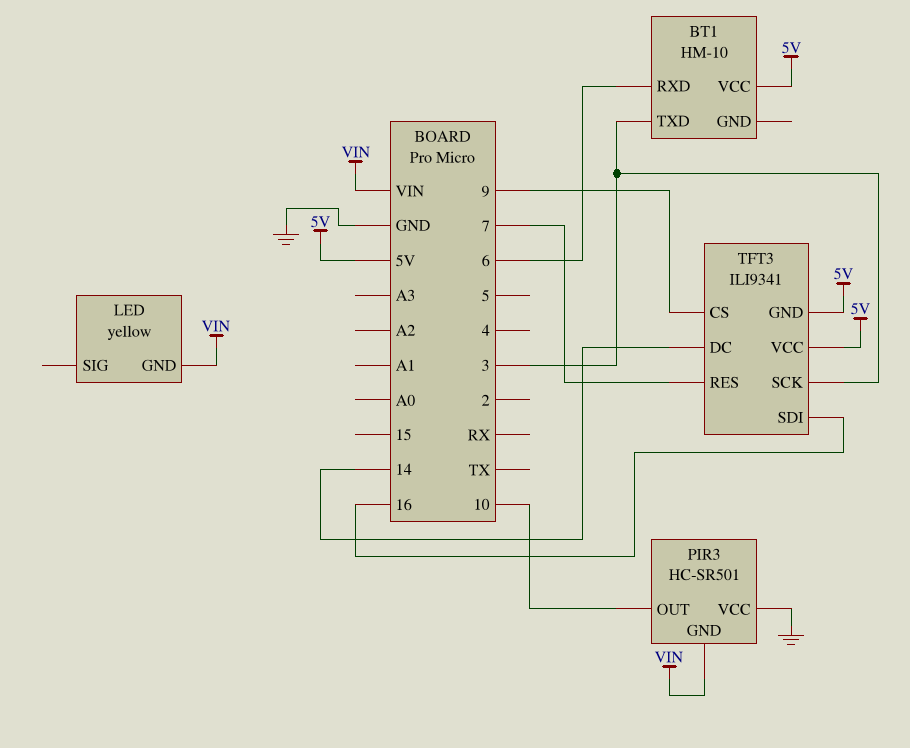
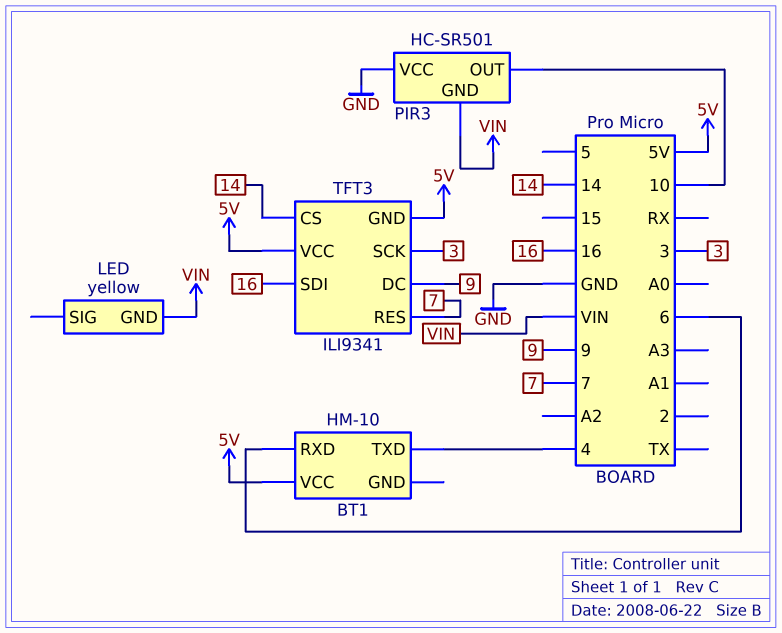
BT1 pin TXD: 3 -> 4
TFT3 pin CS: 9 -> 14
TFT3 pin DC: 14 -> 9

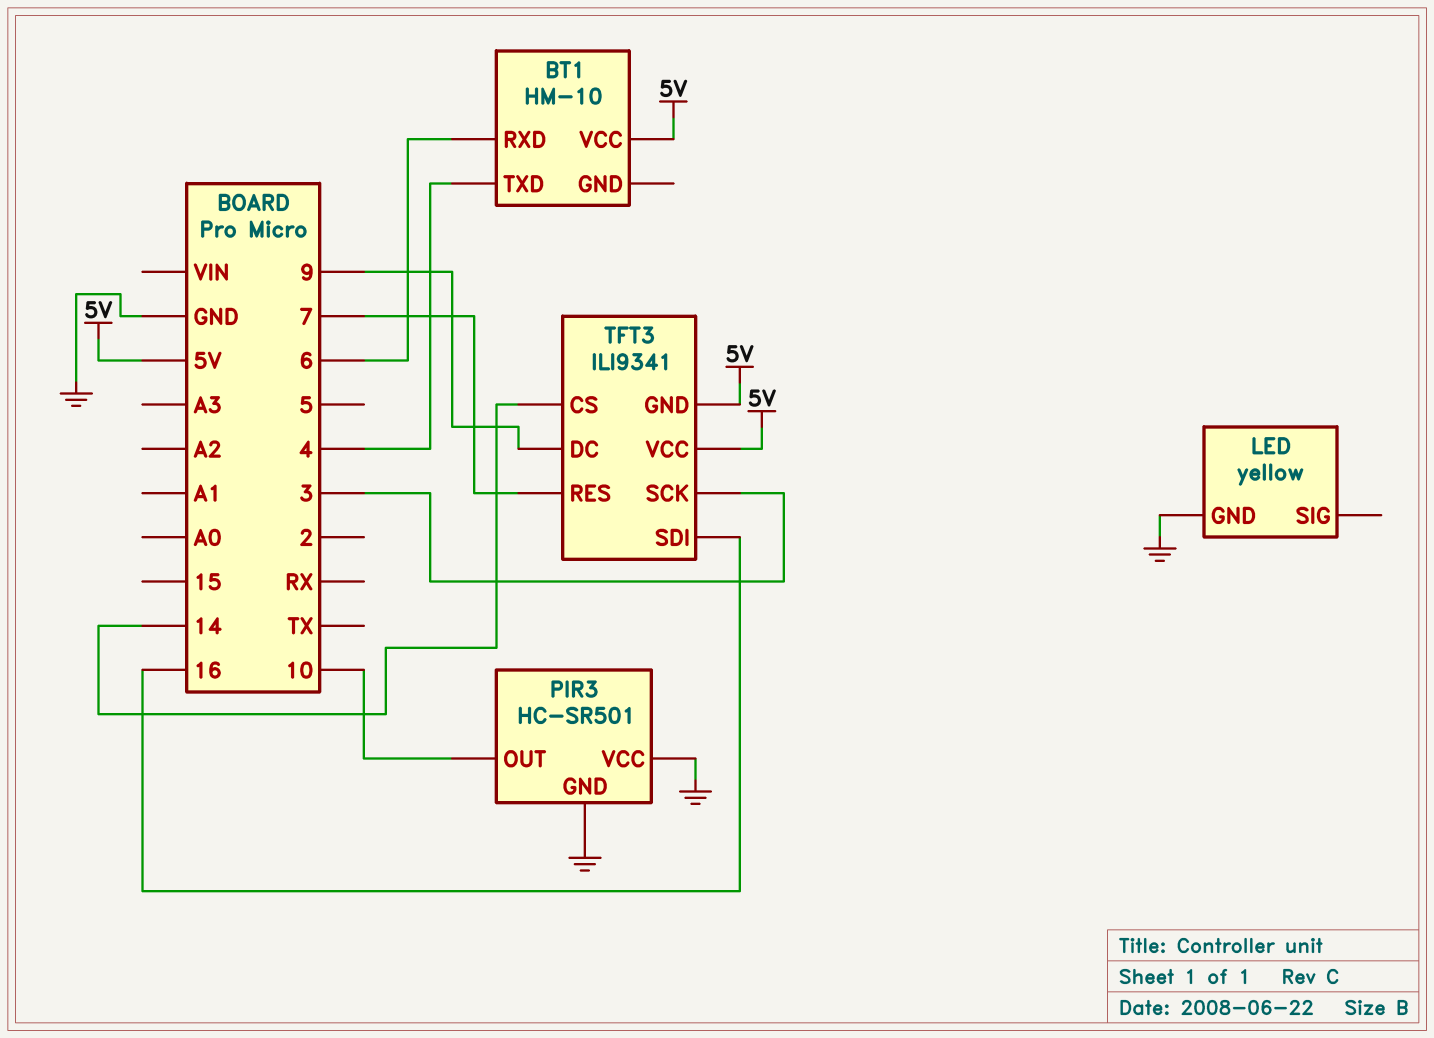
LED pin GND: VIN -> GND
PIR3 pin GND: VIN -> GND

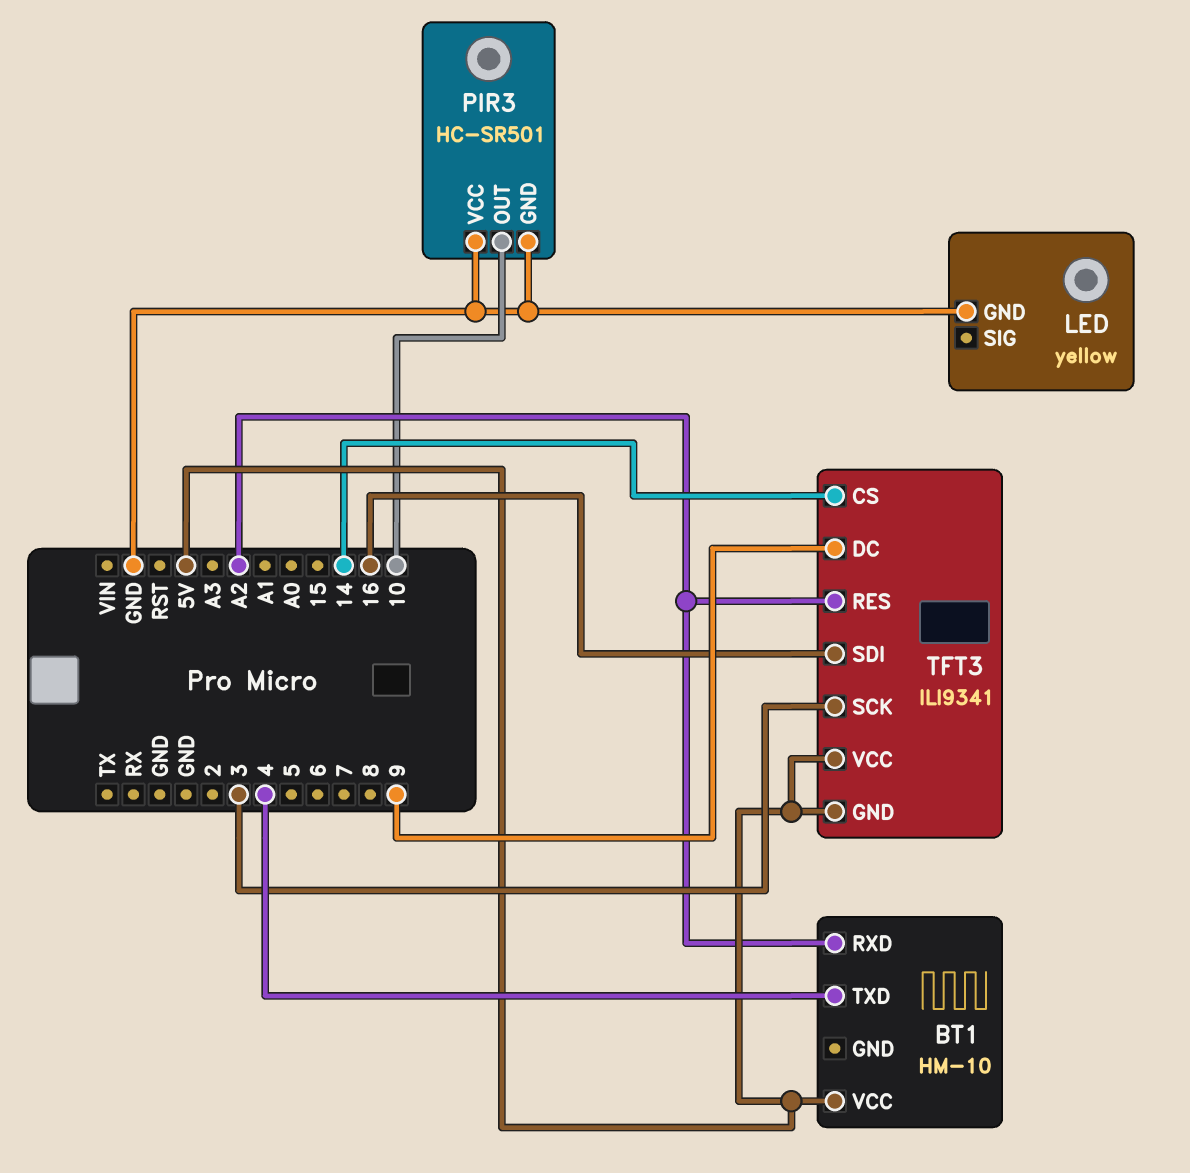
BT1 pin RXD: 6 -> A2
TFT3 pin RES: 7 -> A2

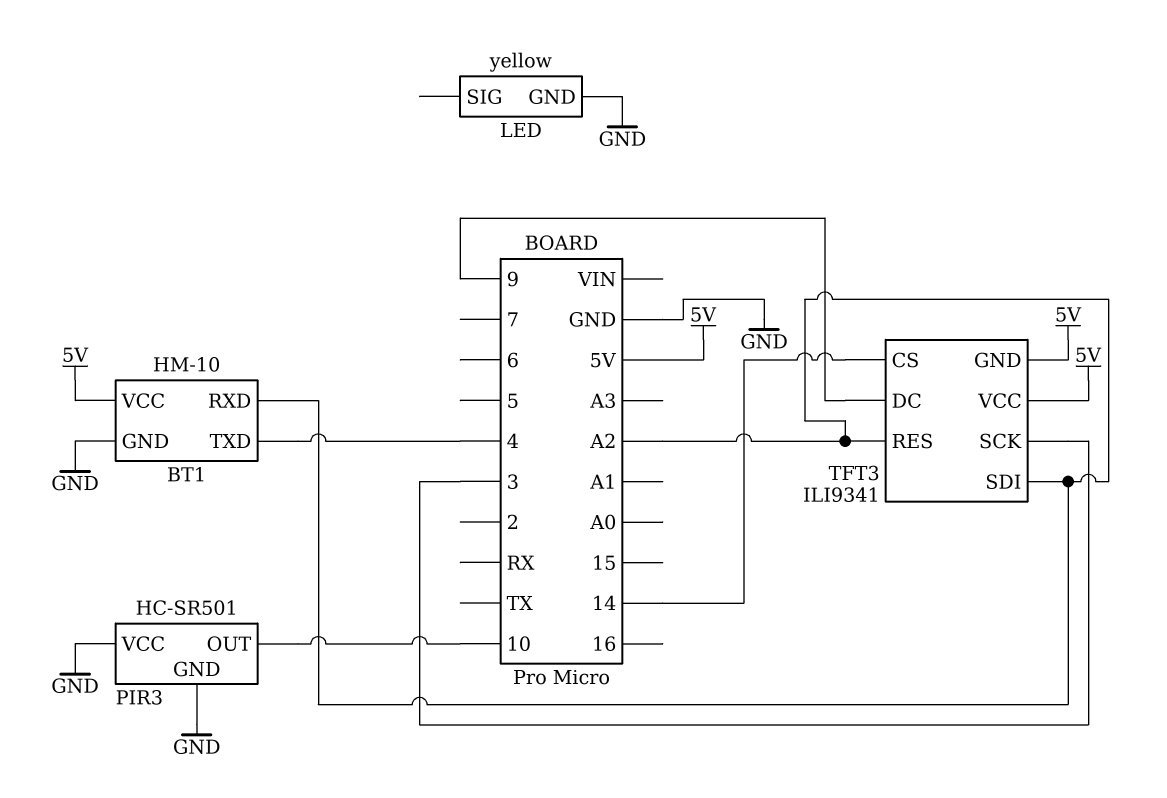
BT1 pin GND: none -> GND
TFT3 pin SDI: 16 -> A2

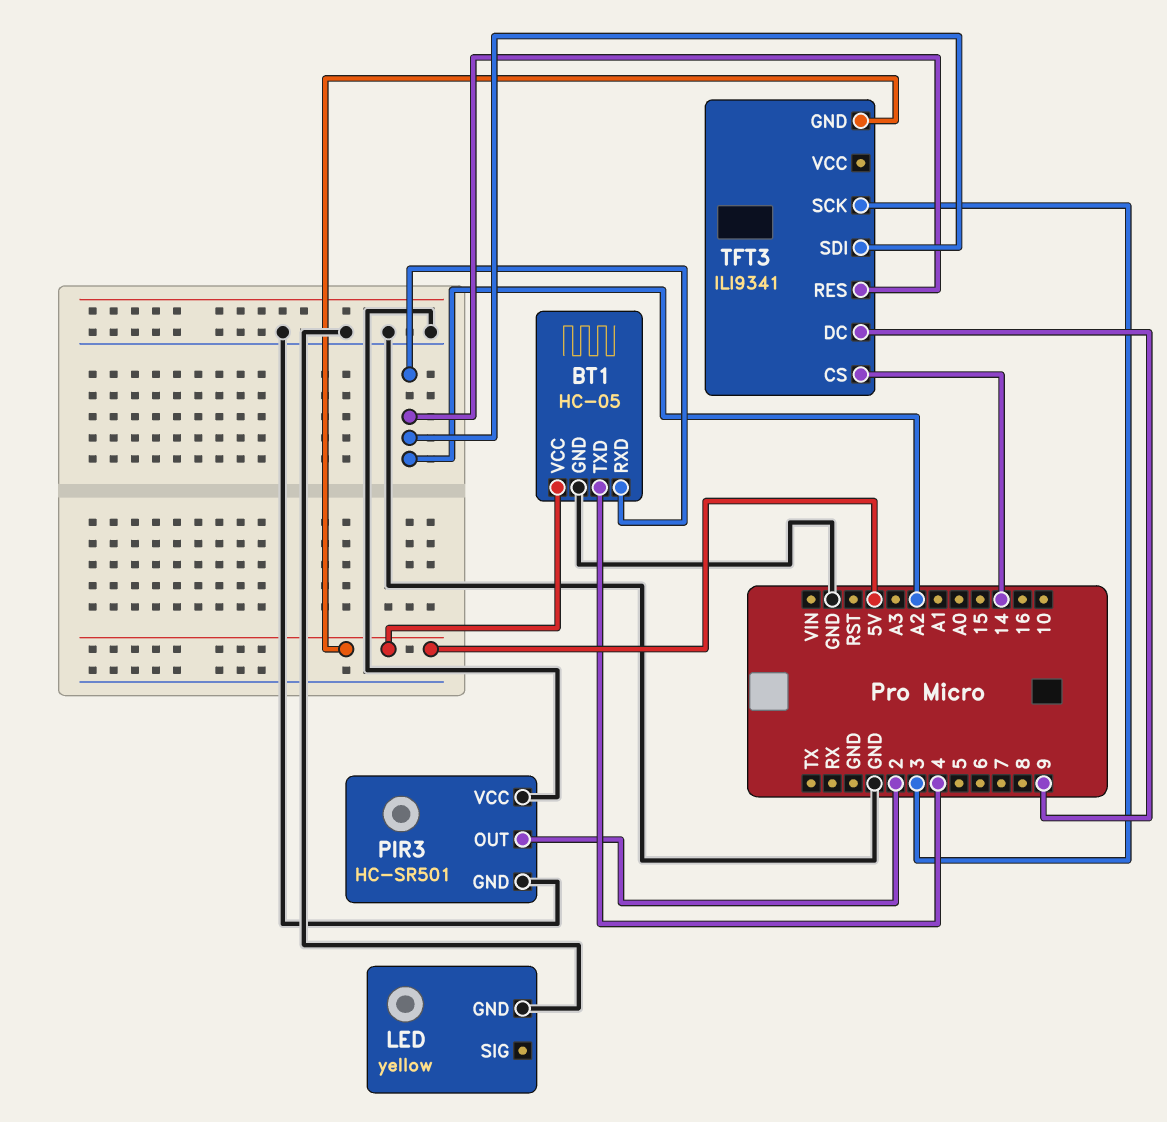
BT1: HM-10 -> HC-05
PIR3 pin OUT: 10 -> 2
TFT3 pin VCC: 5V -> none

